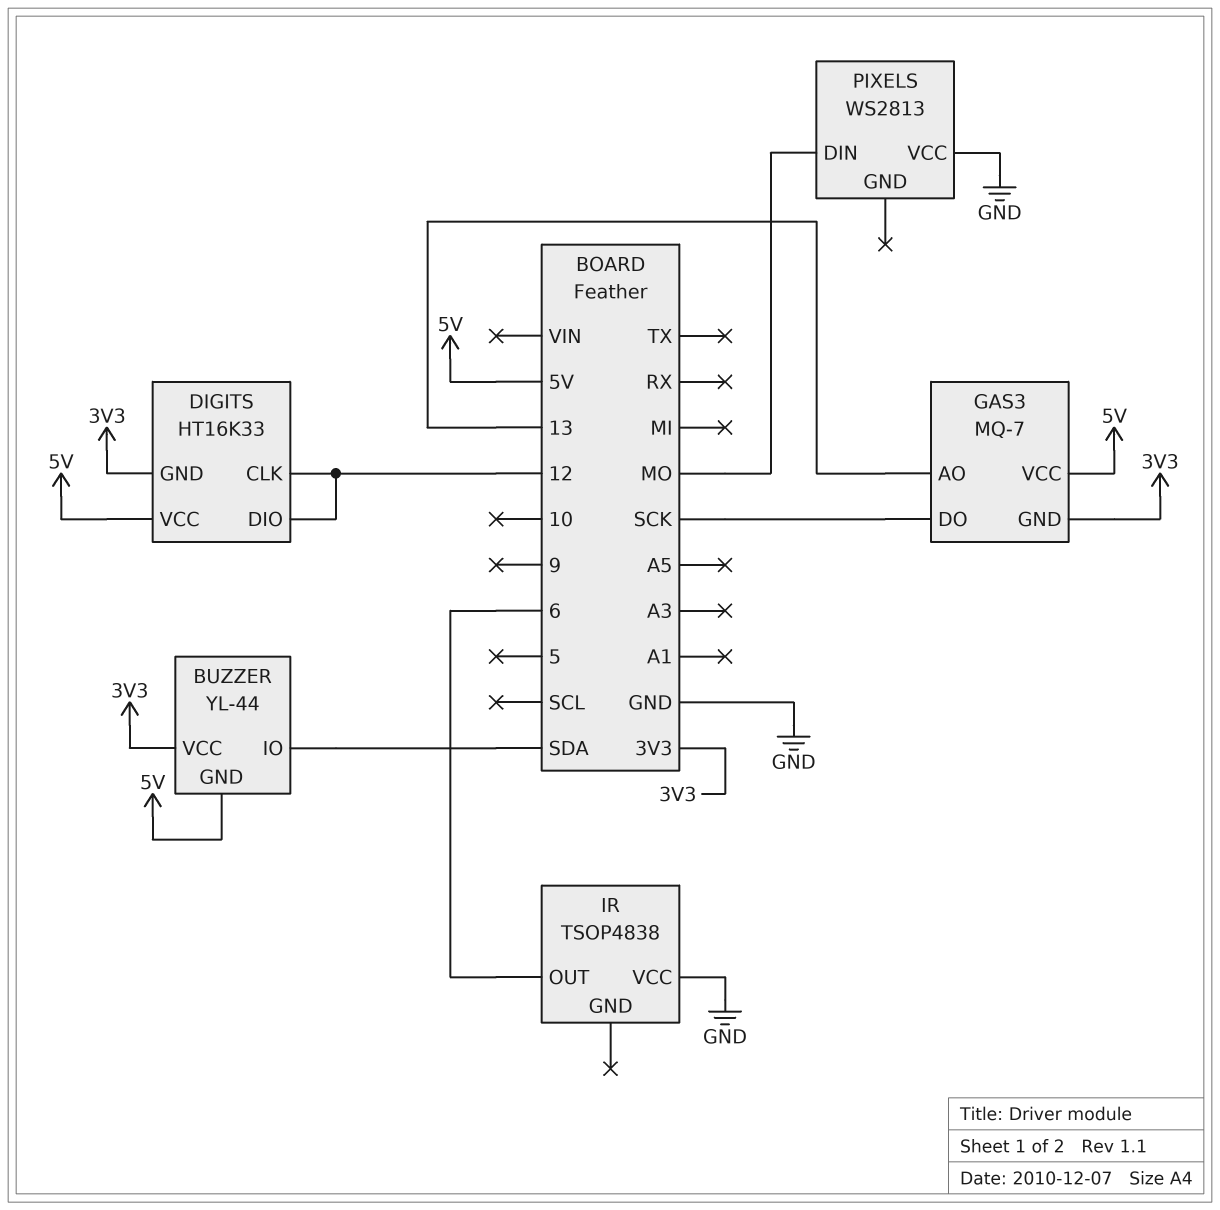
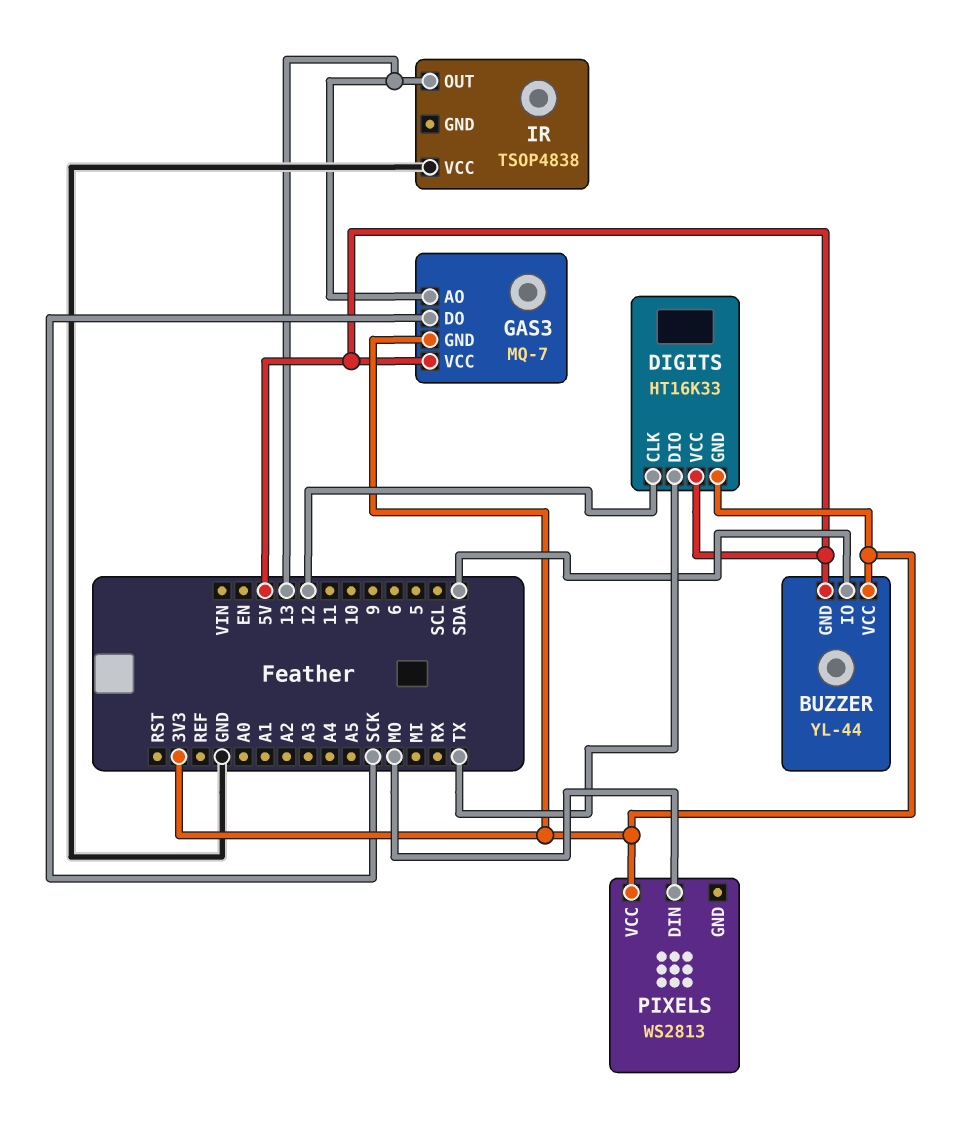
DIGITS pin DIO: 12 -> TX
IR pin OUT: 6 -> 13
PIXELS pin VCC: GND -> 3V3

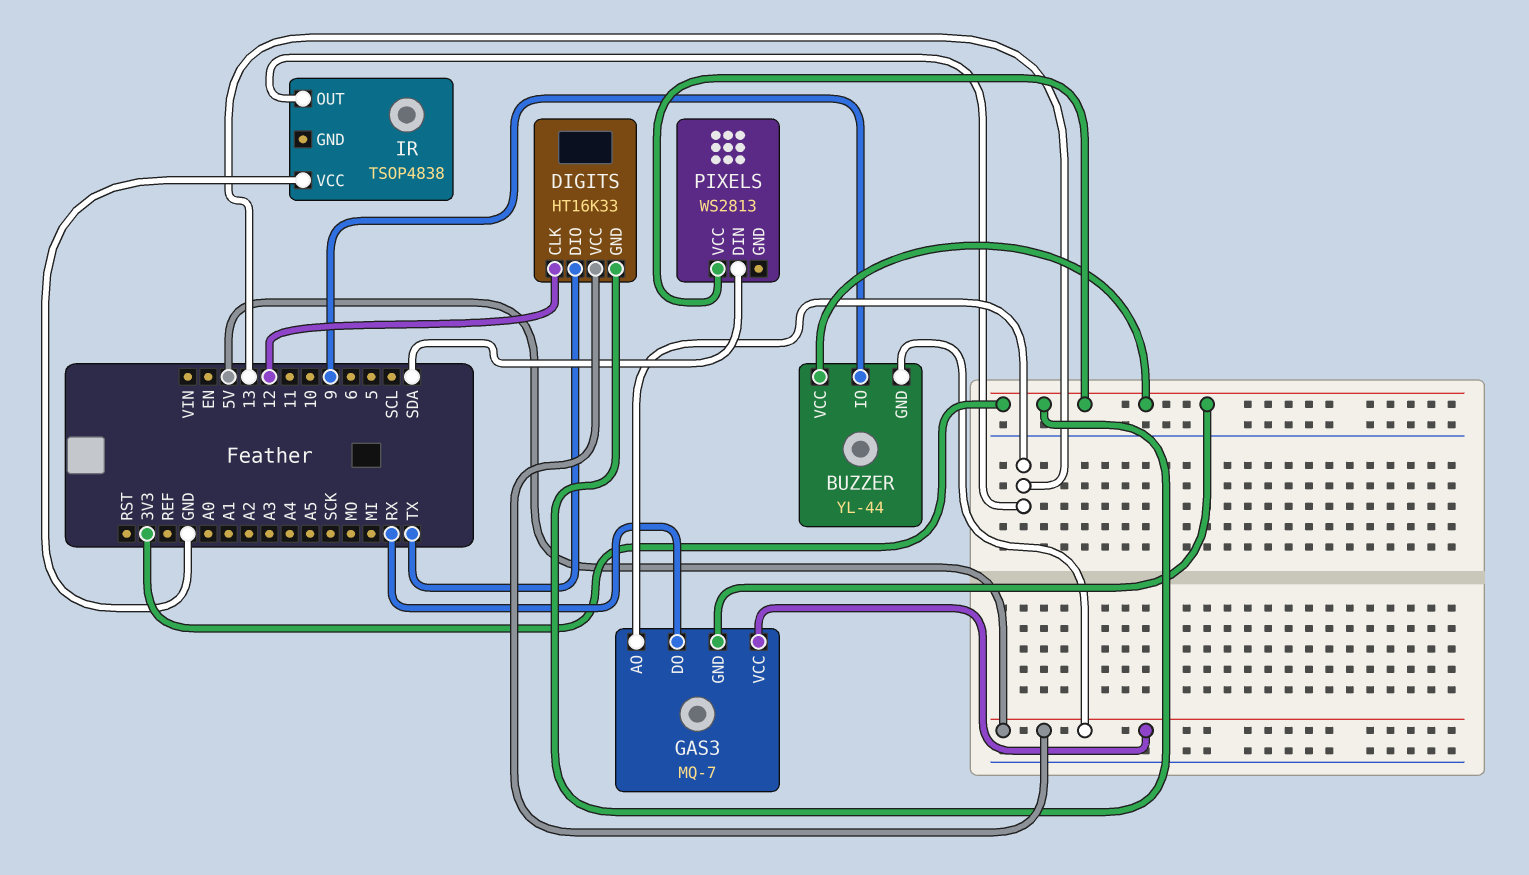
BUZZER pin IO: SDA -> 9
GAS3 pin DO: SCK -> RX
PIXELS pin DIN: MO -> SDA

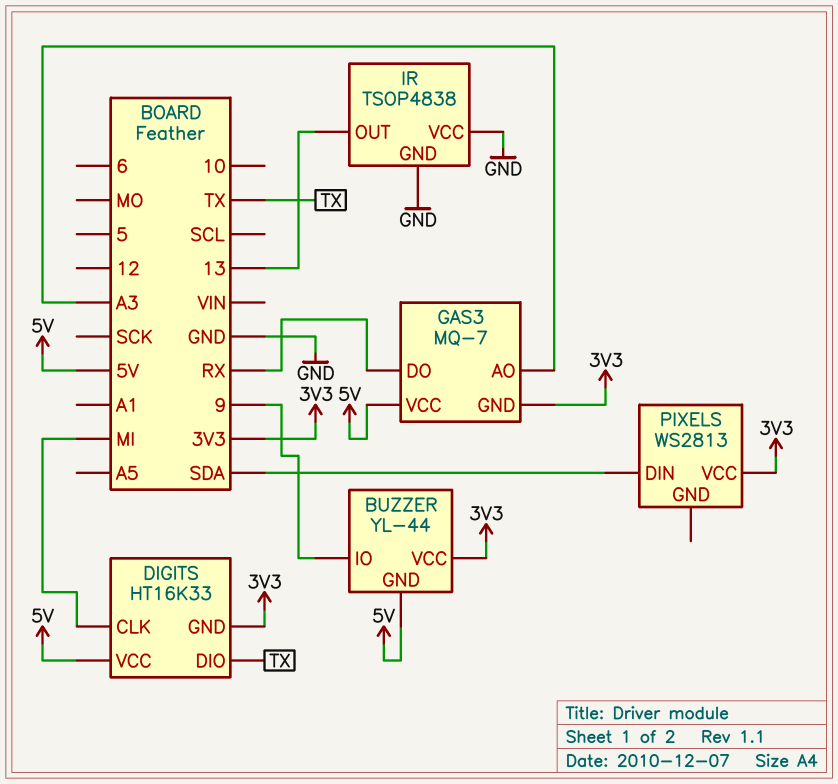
DIGITS pin CLK: 12 -> MI
GAS3 pin AO: 13 -> A3
IR pin GND: none -> GND

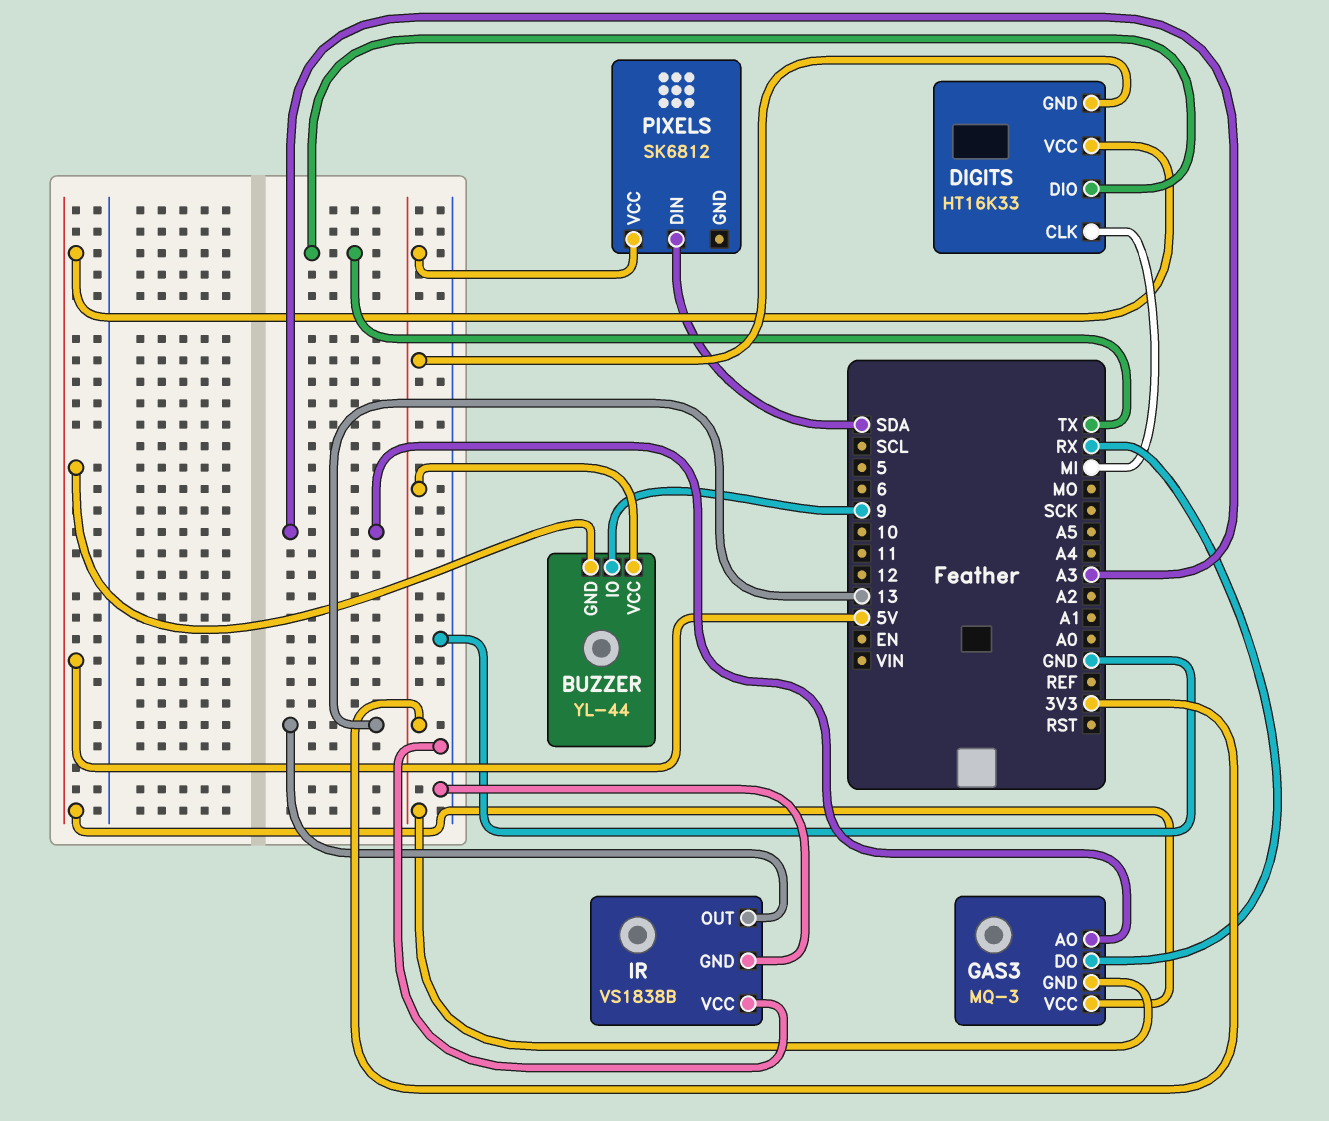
GAS3: MQ-7 -> MQ-3
IR: TSOP4838 -> VS1838B
PIXELS: WS2813 -> SK6812

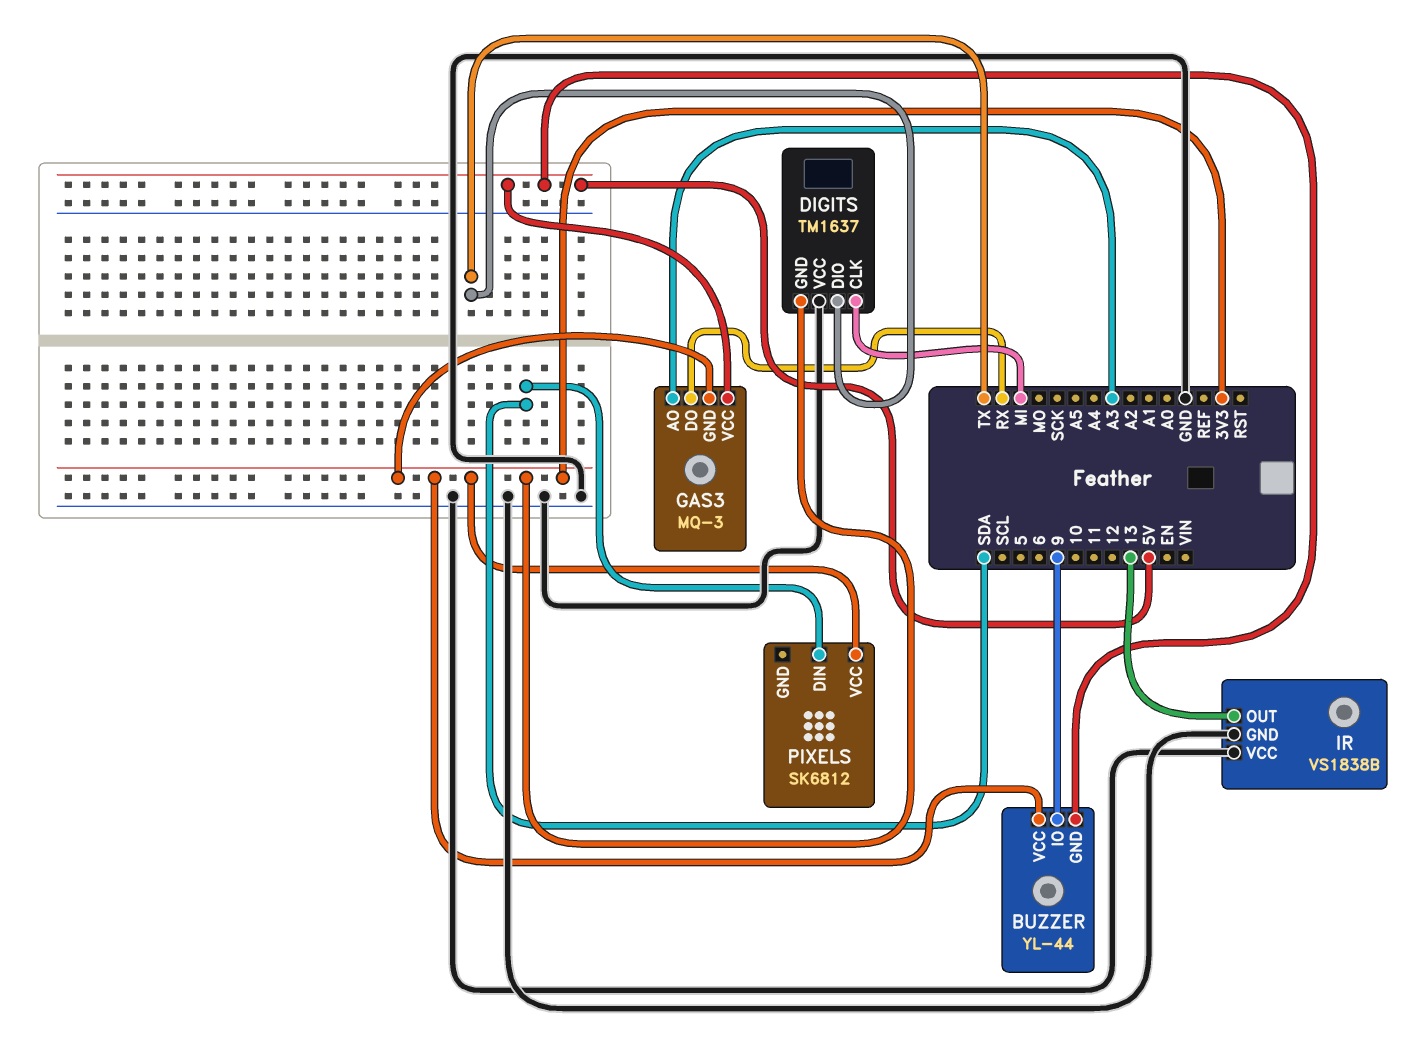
DIGITS: HT16K33 -> TM1637
DIGITS pin VCC: 5V -> GND

